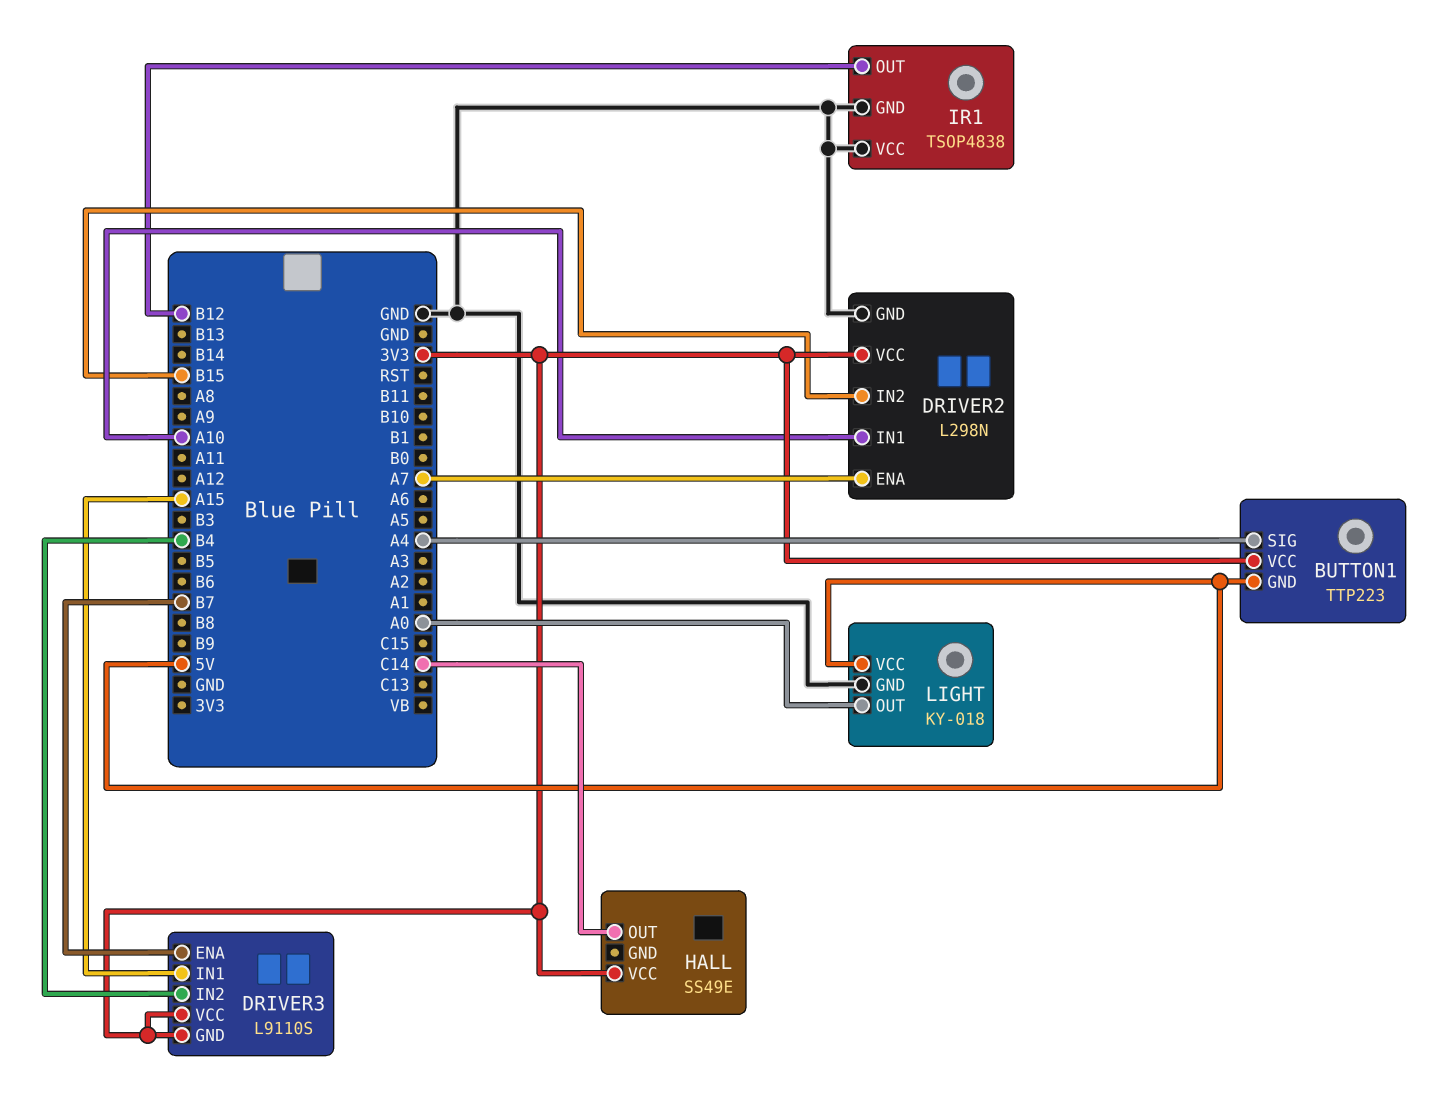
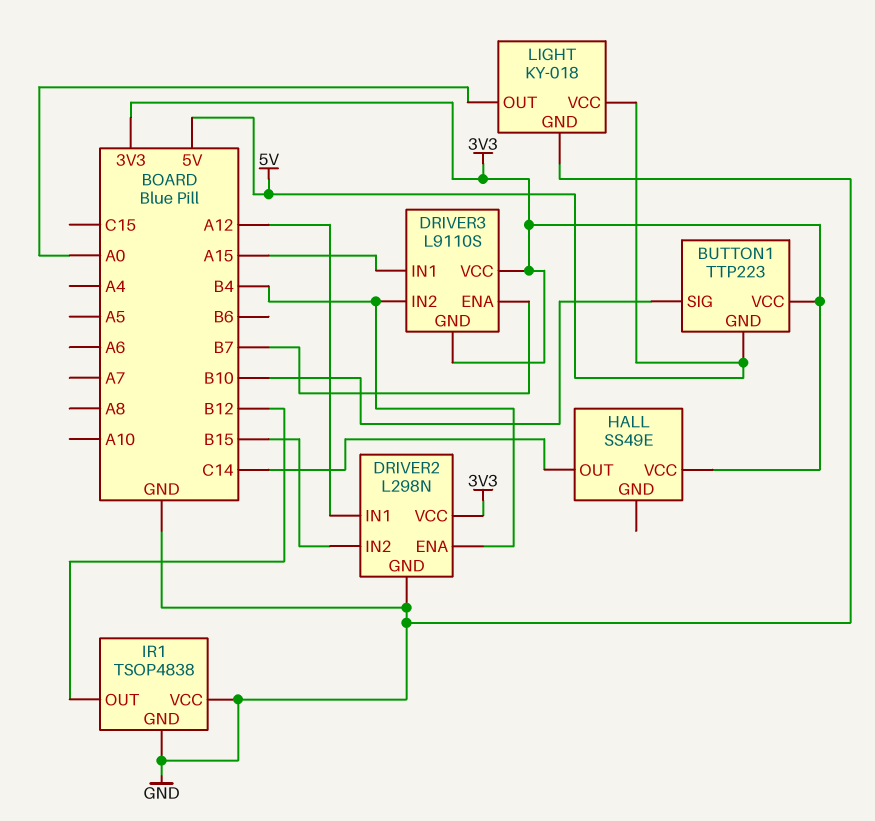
BUTTON1 pin SIG: A4 -> B10
DRIVER2 pin ENA: A7 -> B4
DRIVER2 pin IN1: A10 -> A12

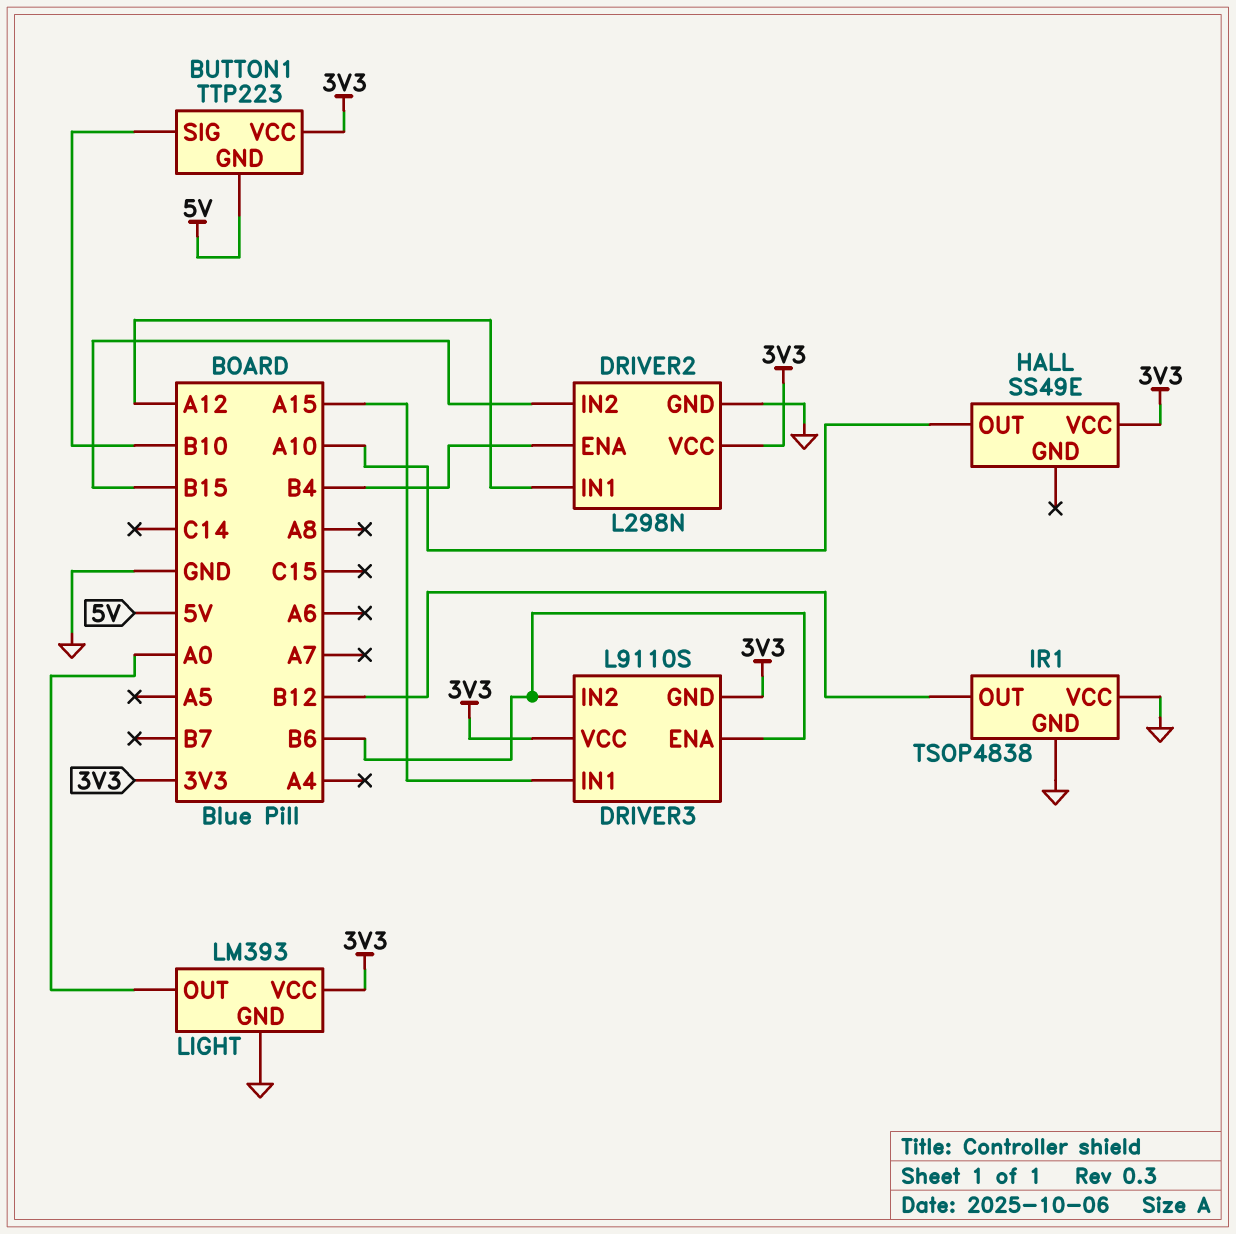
DRIVER3 pin ENA: B7 -> B6
DRIVER3 pin IN2: B4 -> B6
HALL pin OUT: C14 -> A10
LIGHT: KY-018 -> LM393
LIGHT pin VCC: 5V -> 3V3

